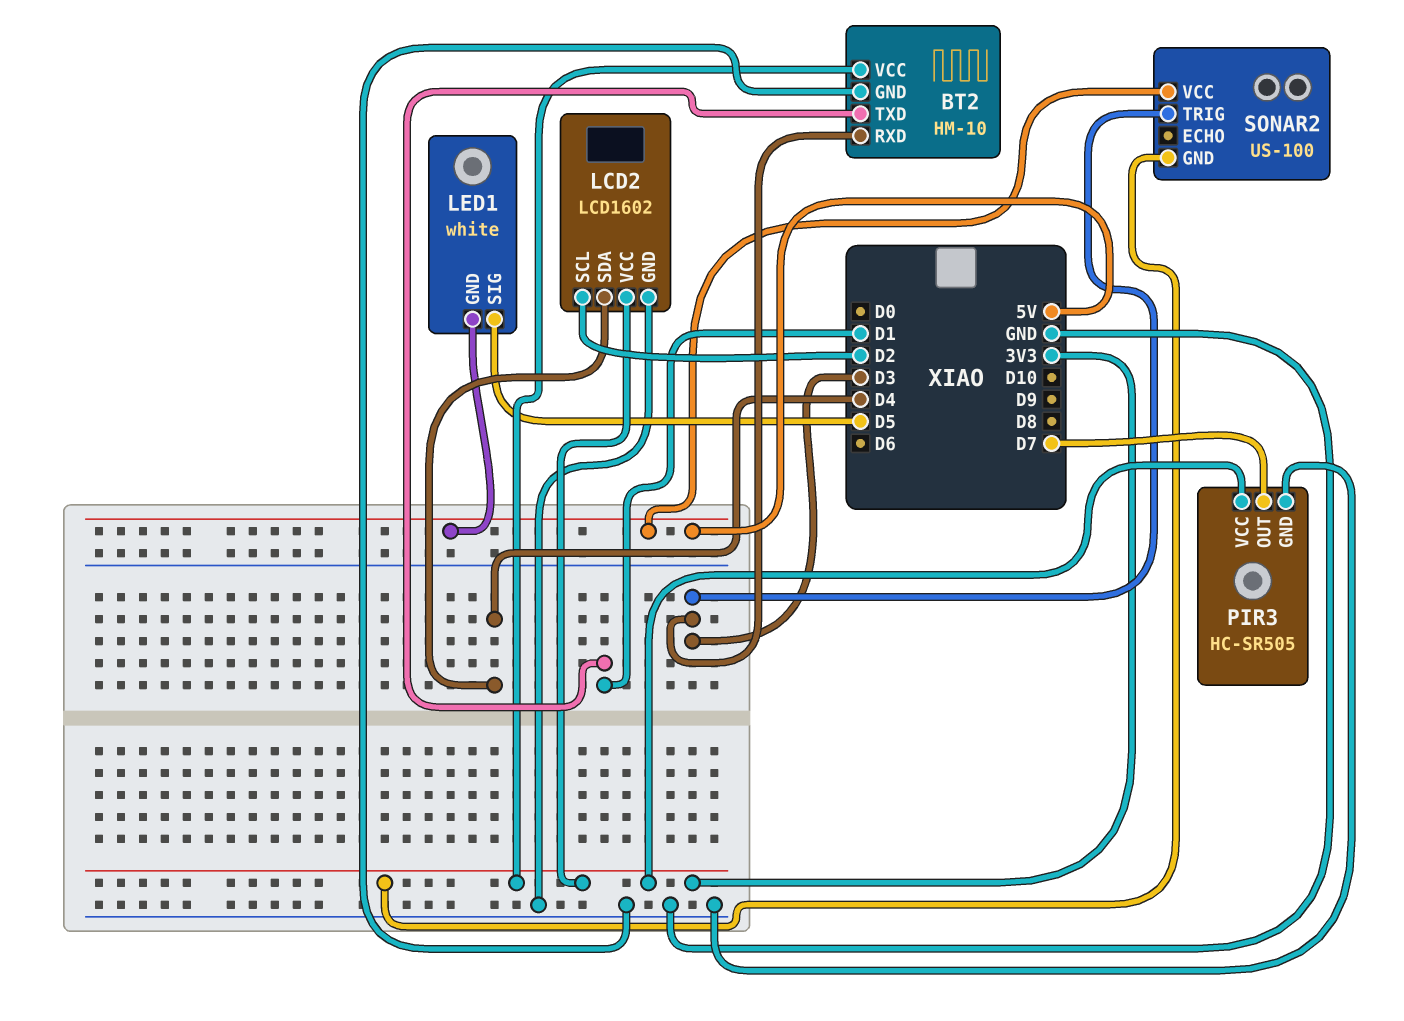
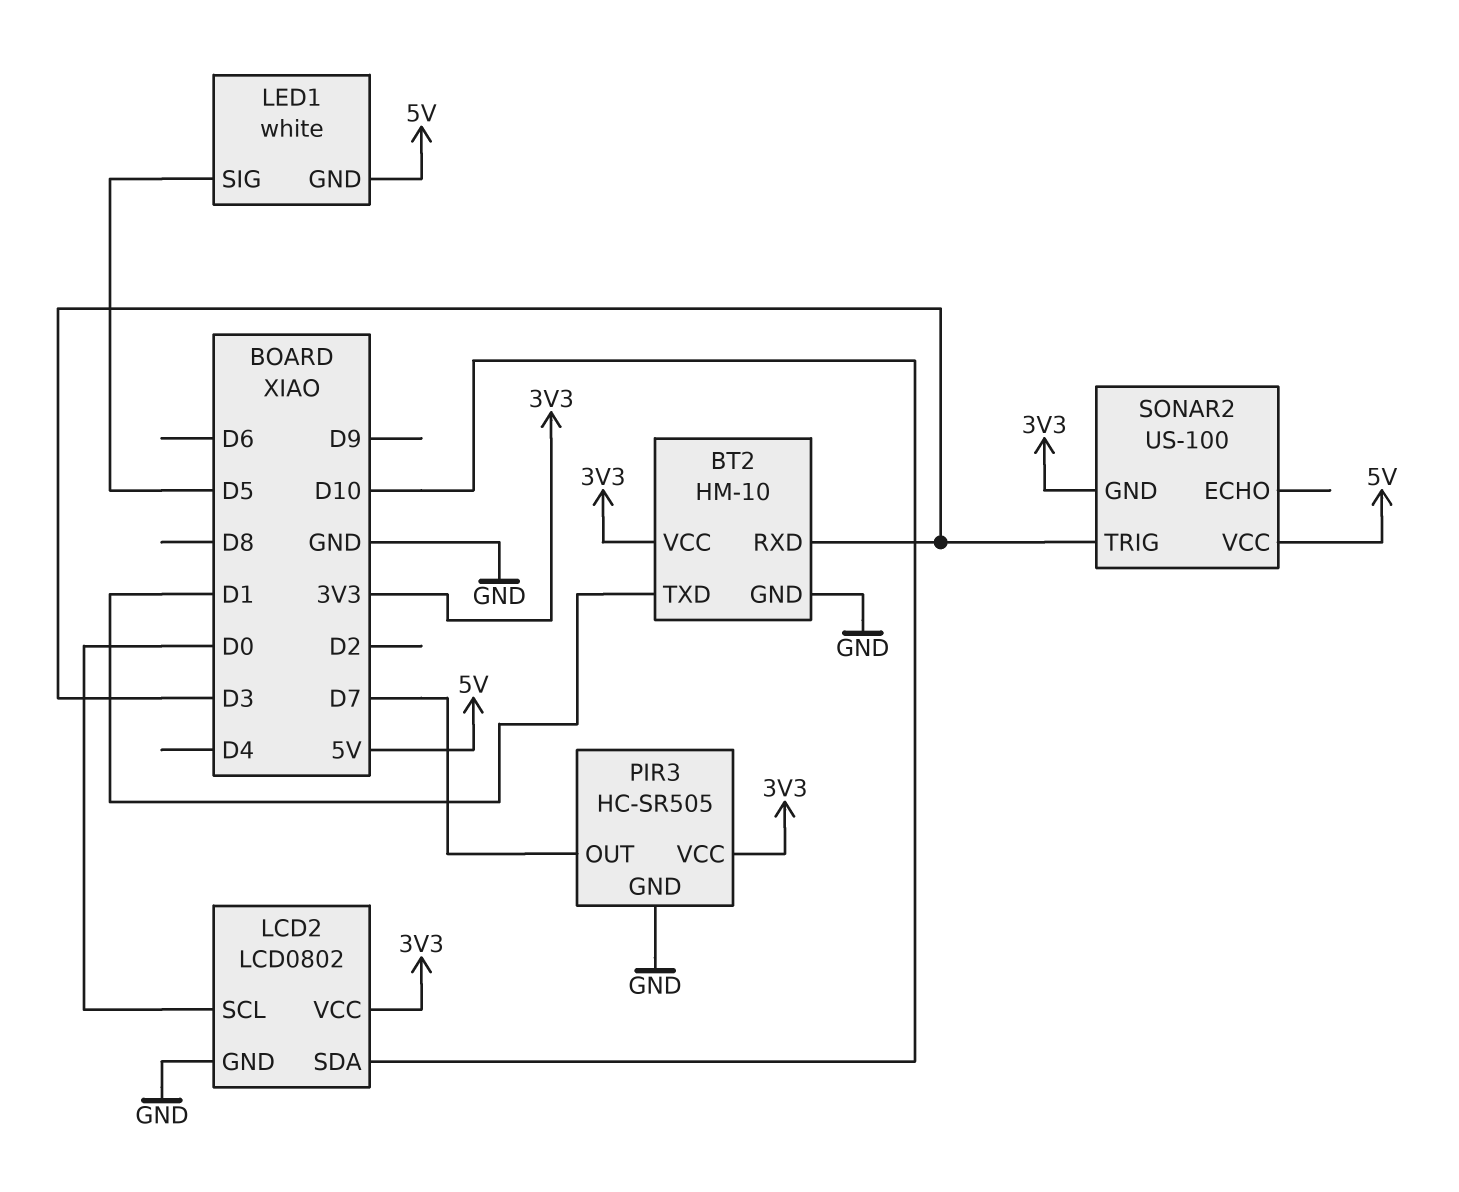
LCD2: LCD1602 -> LCD0802
LCD2 pin SCL: D2 -> D0
LCD2 pin SDA: D4 -> D10

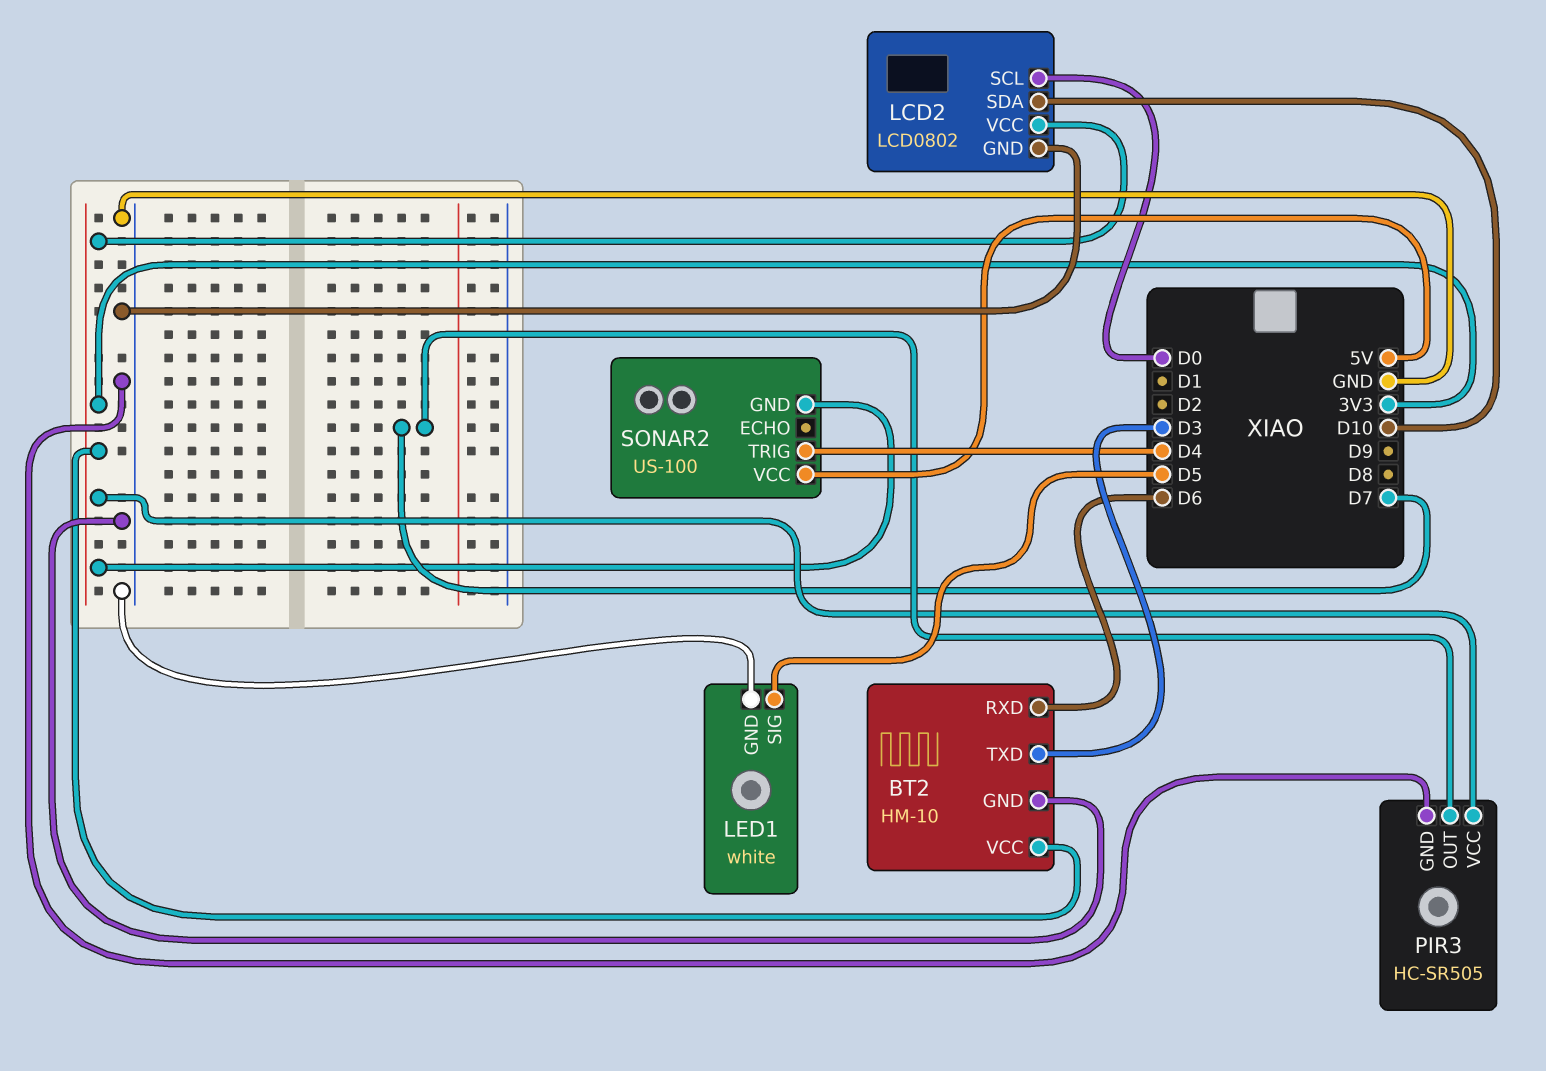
BT2 pin RXD: D3 -> D6
BT2 pin TXD: D1 -> D3
LED1 pin GND: 5V -> GND
SONAR2 pin TRIG: D3 -> D4

